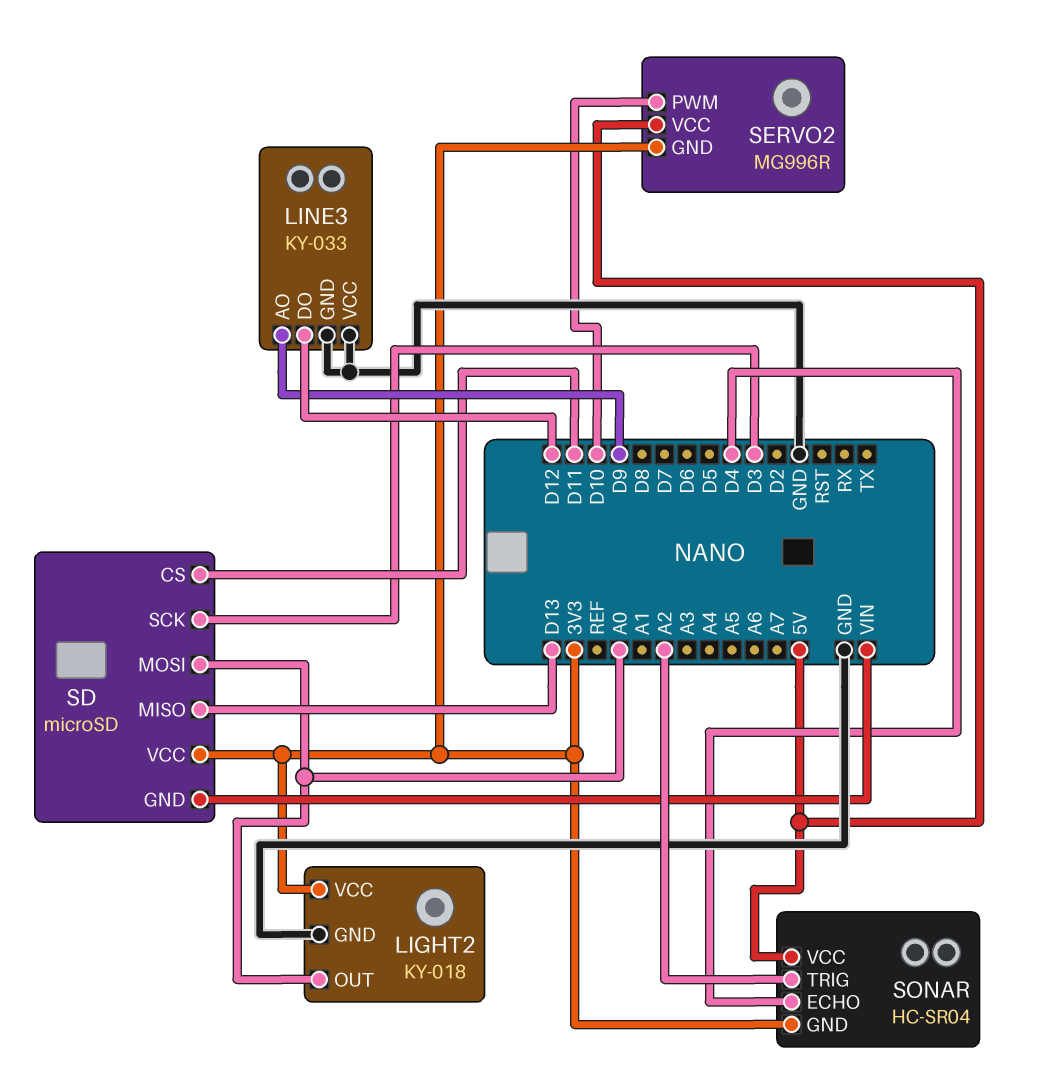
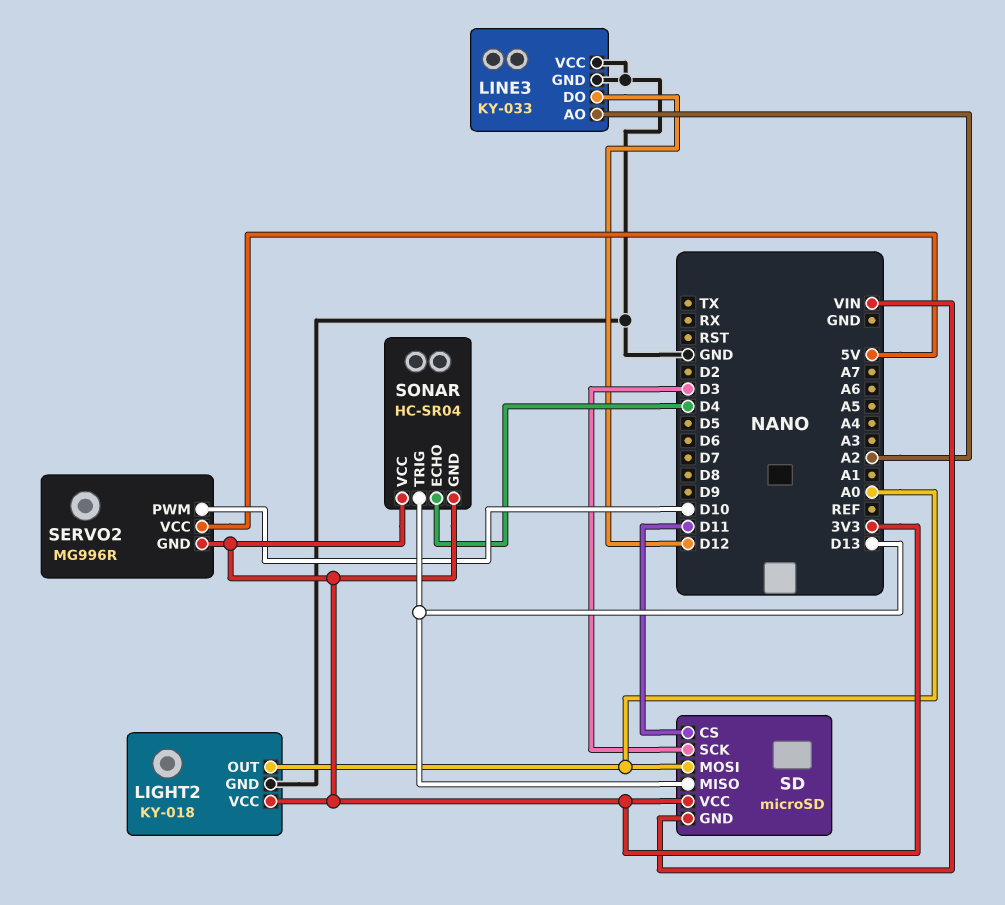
LINE3 pin AO: D9 -> A2
SONAR pin TRIG: A2 -> D13
SONAR pin VCC: 5V -> 3V3

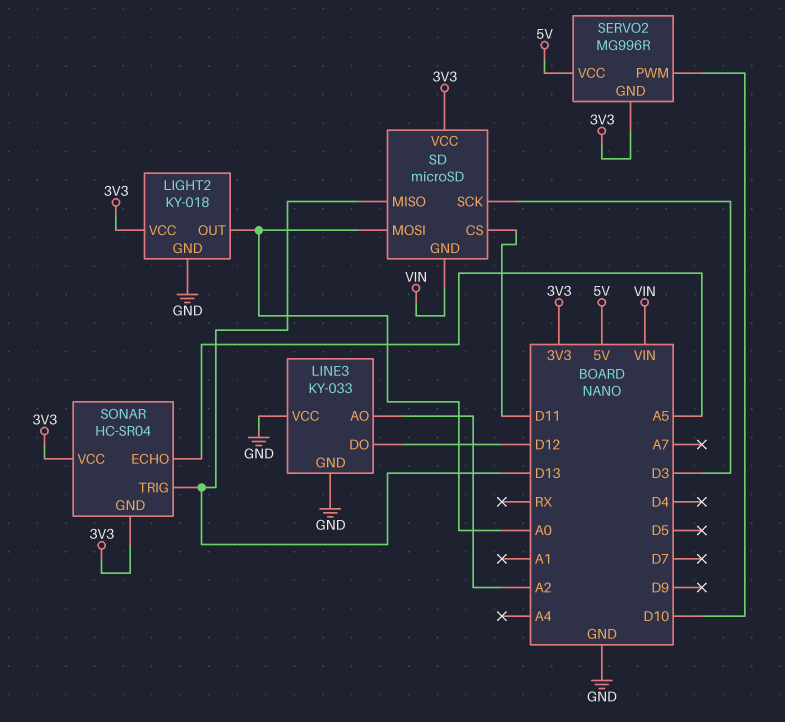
SONAR pin ECHO: D4 -> A5

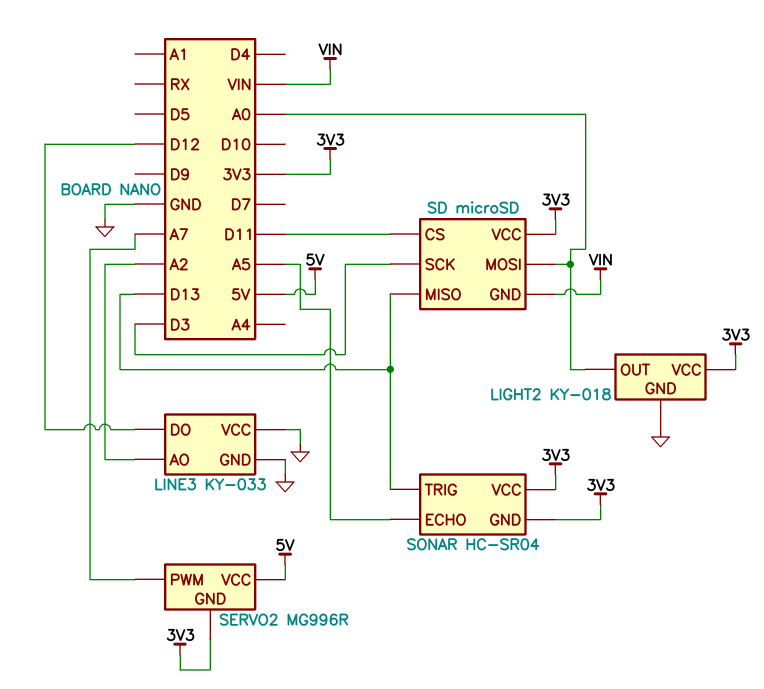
SERVO2 pin PWM: D10 -> A7

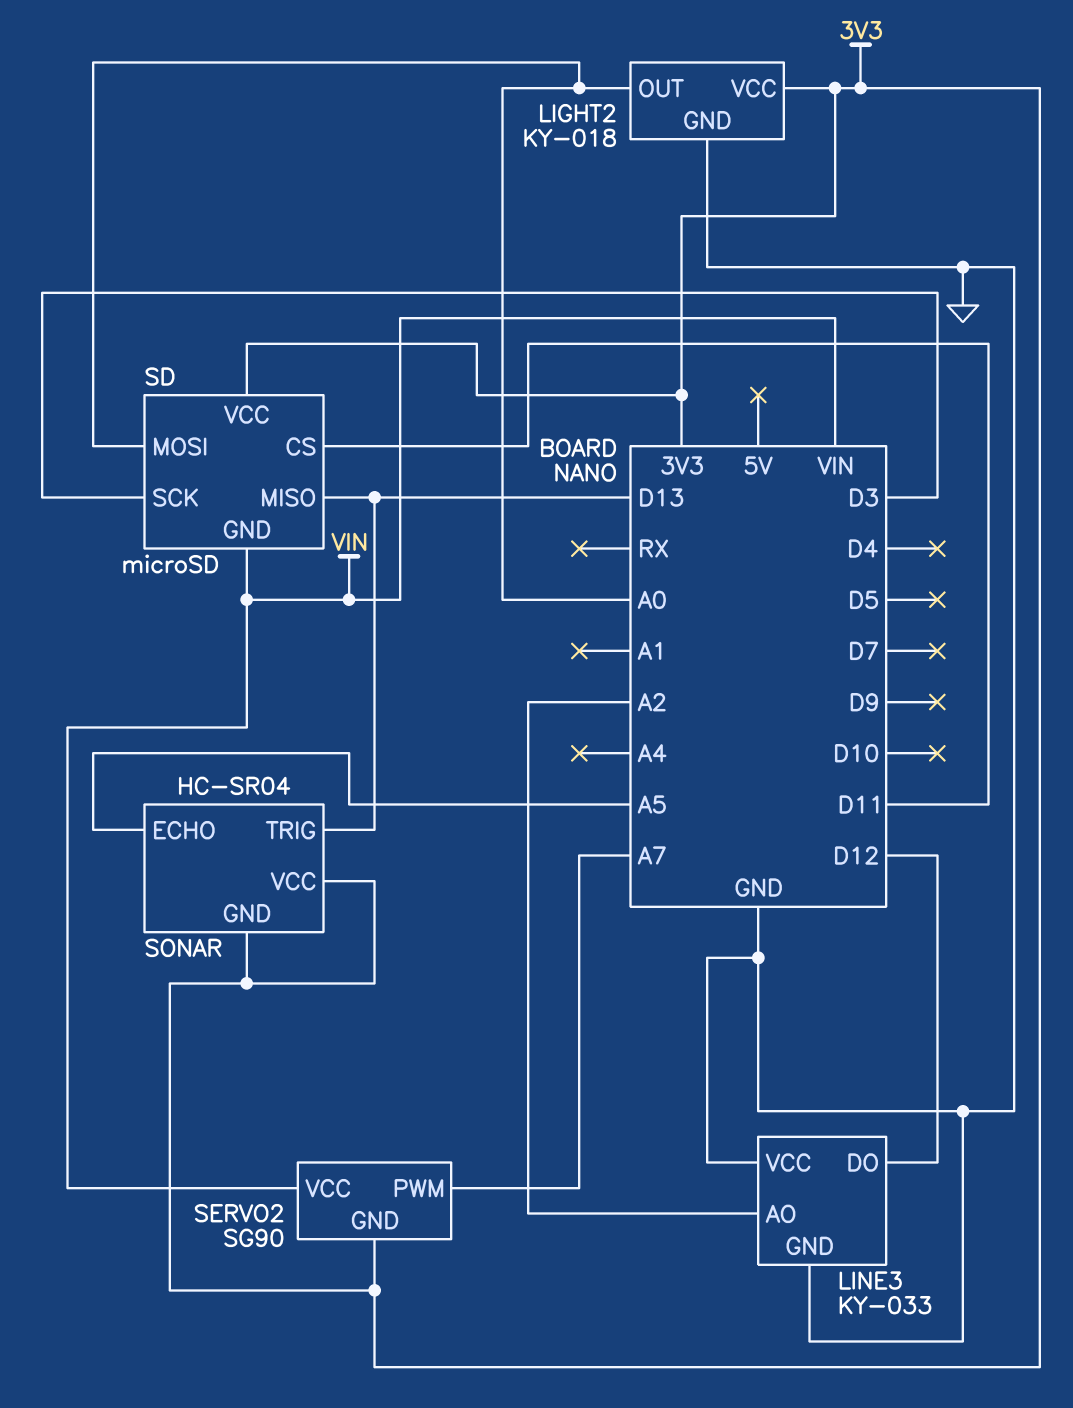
SERVO2: MG996R -> SG90
SERVO2 pin VCC: 5V -> VIN

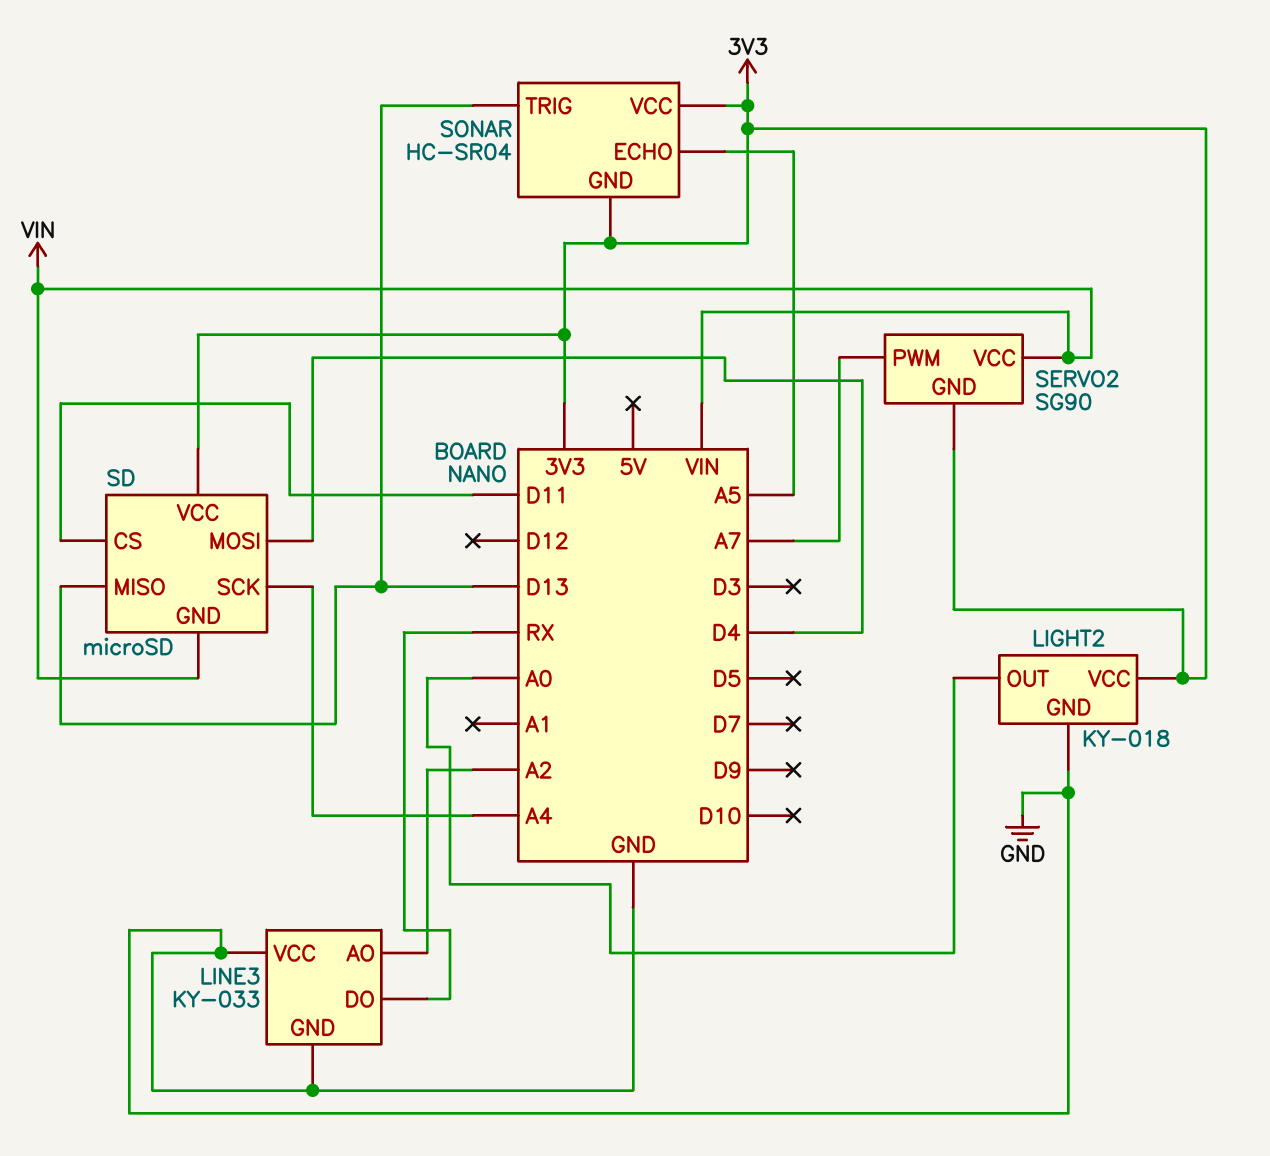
LINE3 pin DO: D12 -> RX
SD pin MOSI: A0 -> D4
SD pin SCK: D3 -> A4

